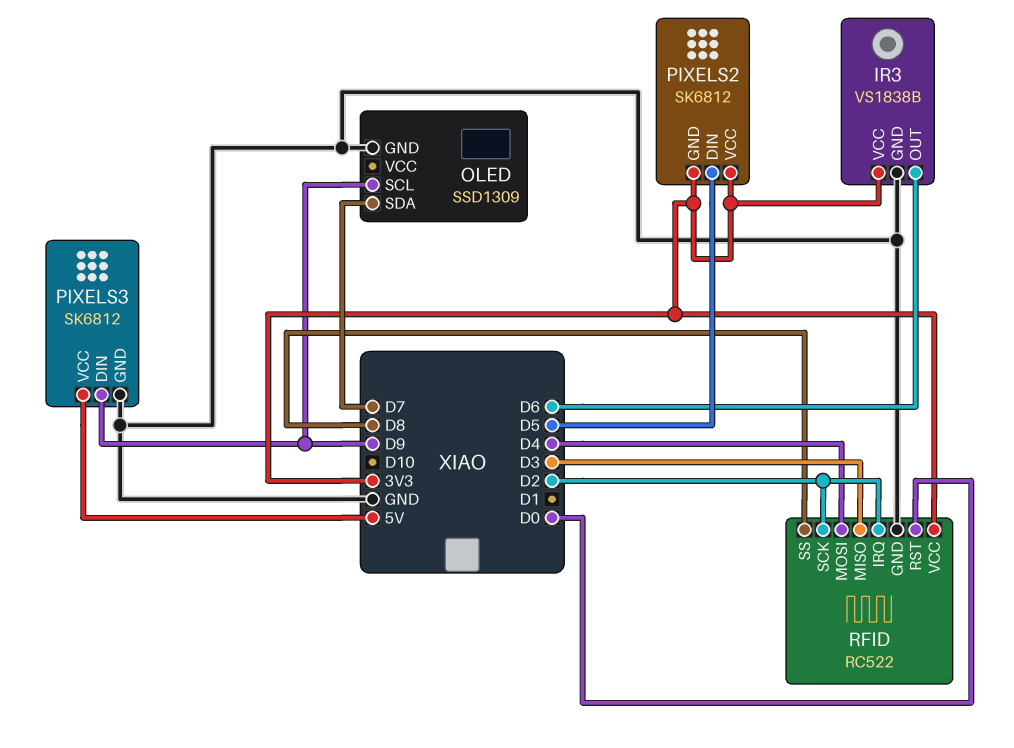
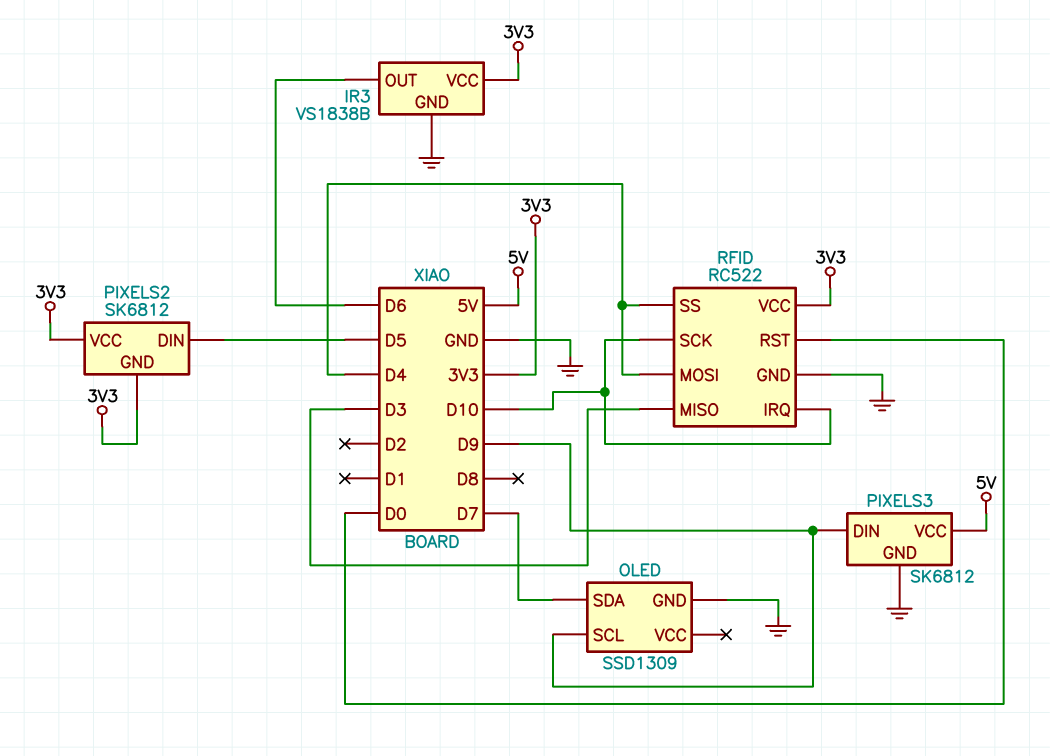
RFID pin IRQ: D2 -> D10
RFID pin SCK: D2 -> D10
RFID pin SS: D8 -> D4

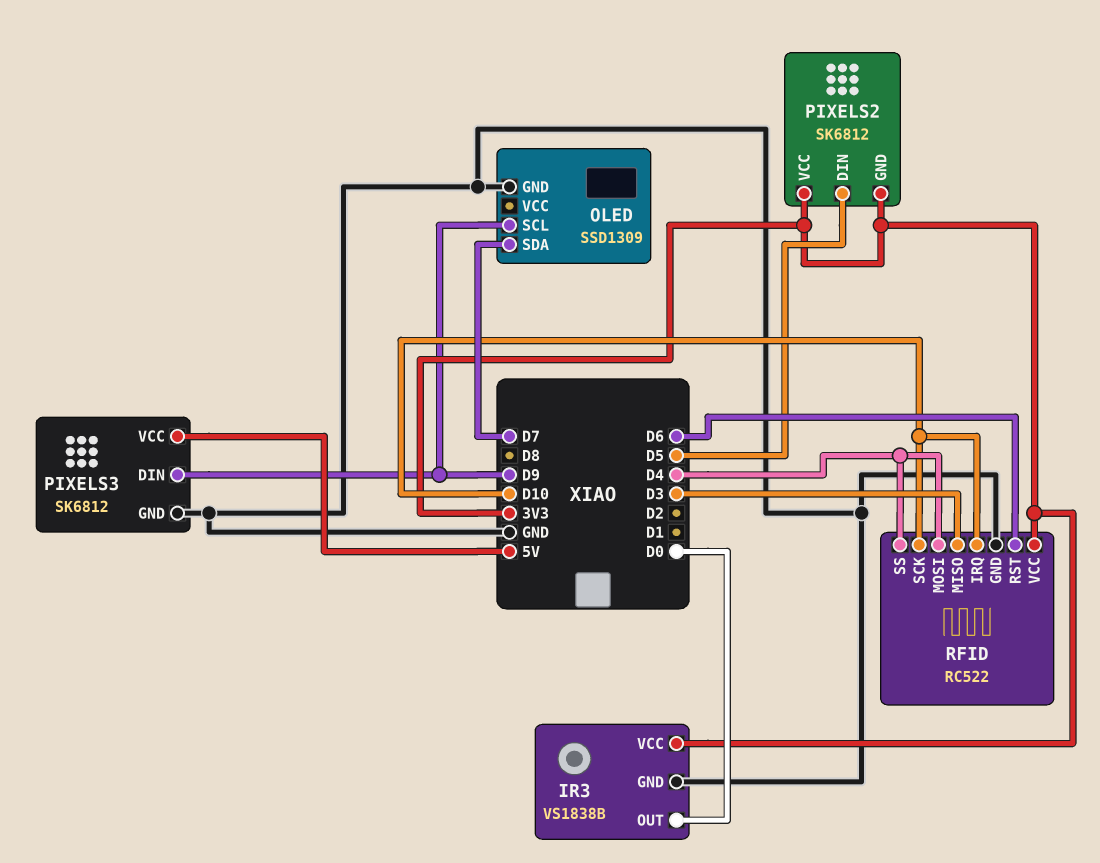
IR3 pin OUT: D6 -> D0
RFID pin RST: D0 -> D6

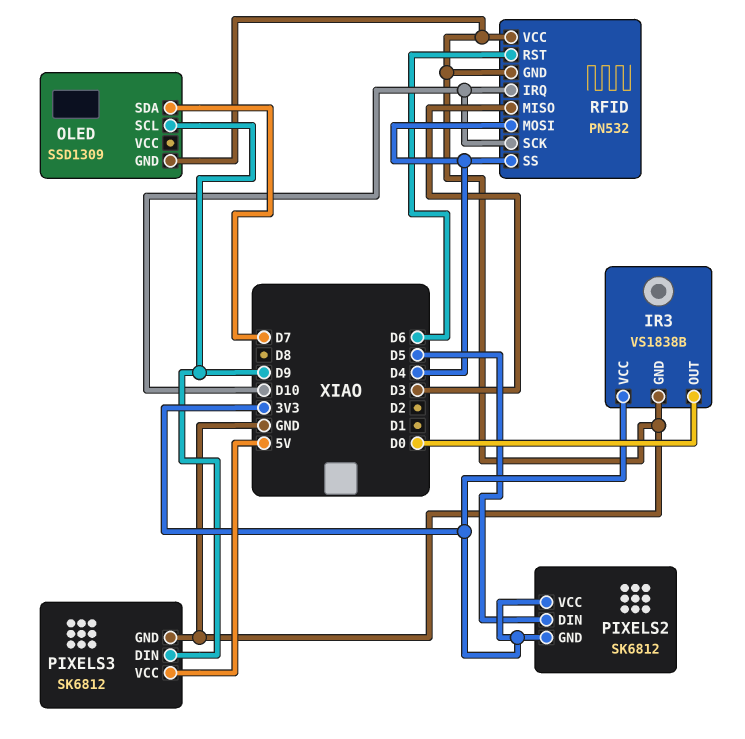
RFID: RC522 -> PN532
RFID pin VCC: 3V3 -> GND

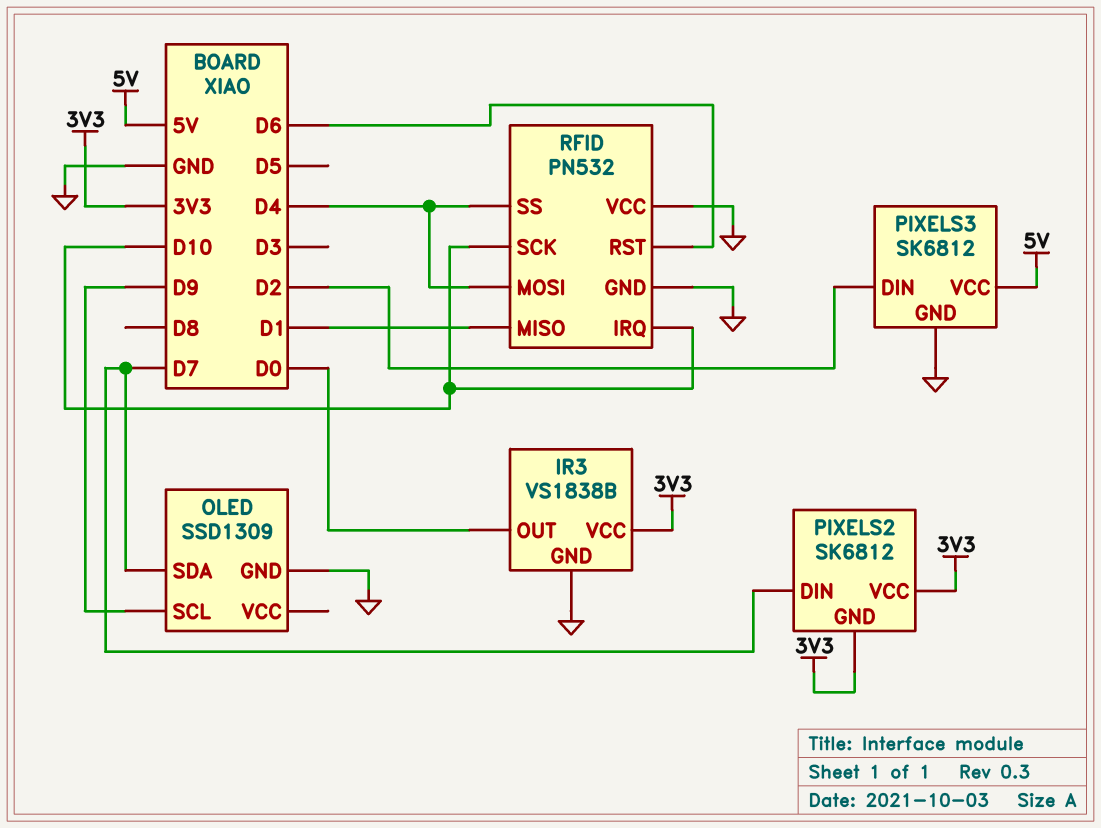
PIXELS2 pin DIN: D5 -> D7
PIXELS3 pin DIN: D9 -> D2
RFID pin MISO: D3 -> D1

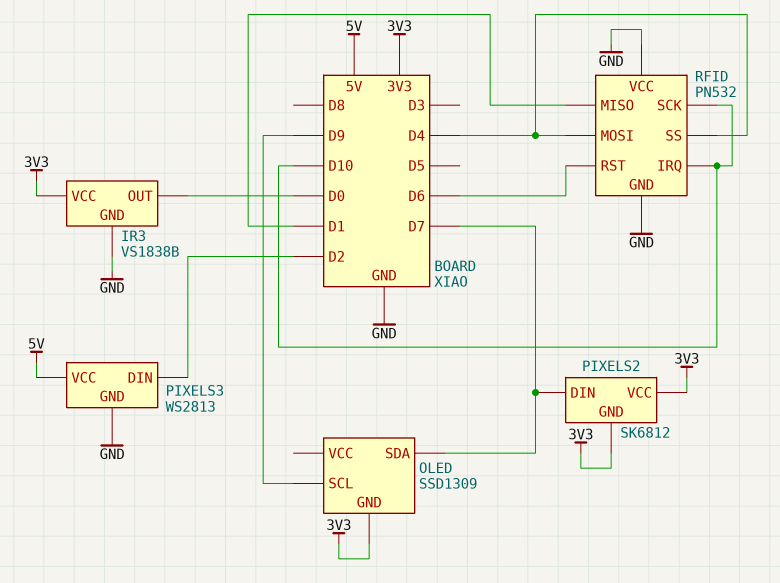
OLED pin GND: GND -> 3V3
PIXELS3: SK6812 -> WS2813

